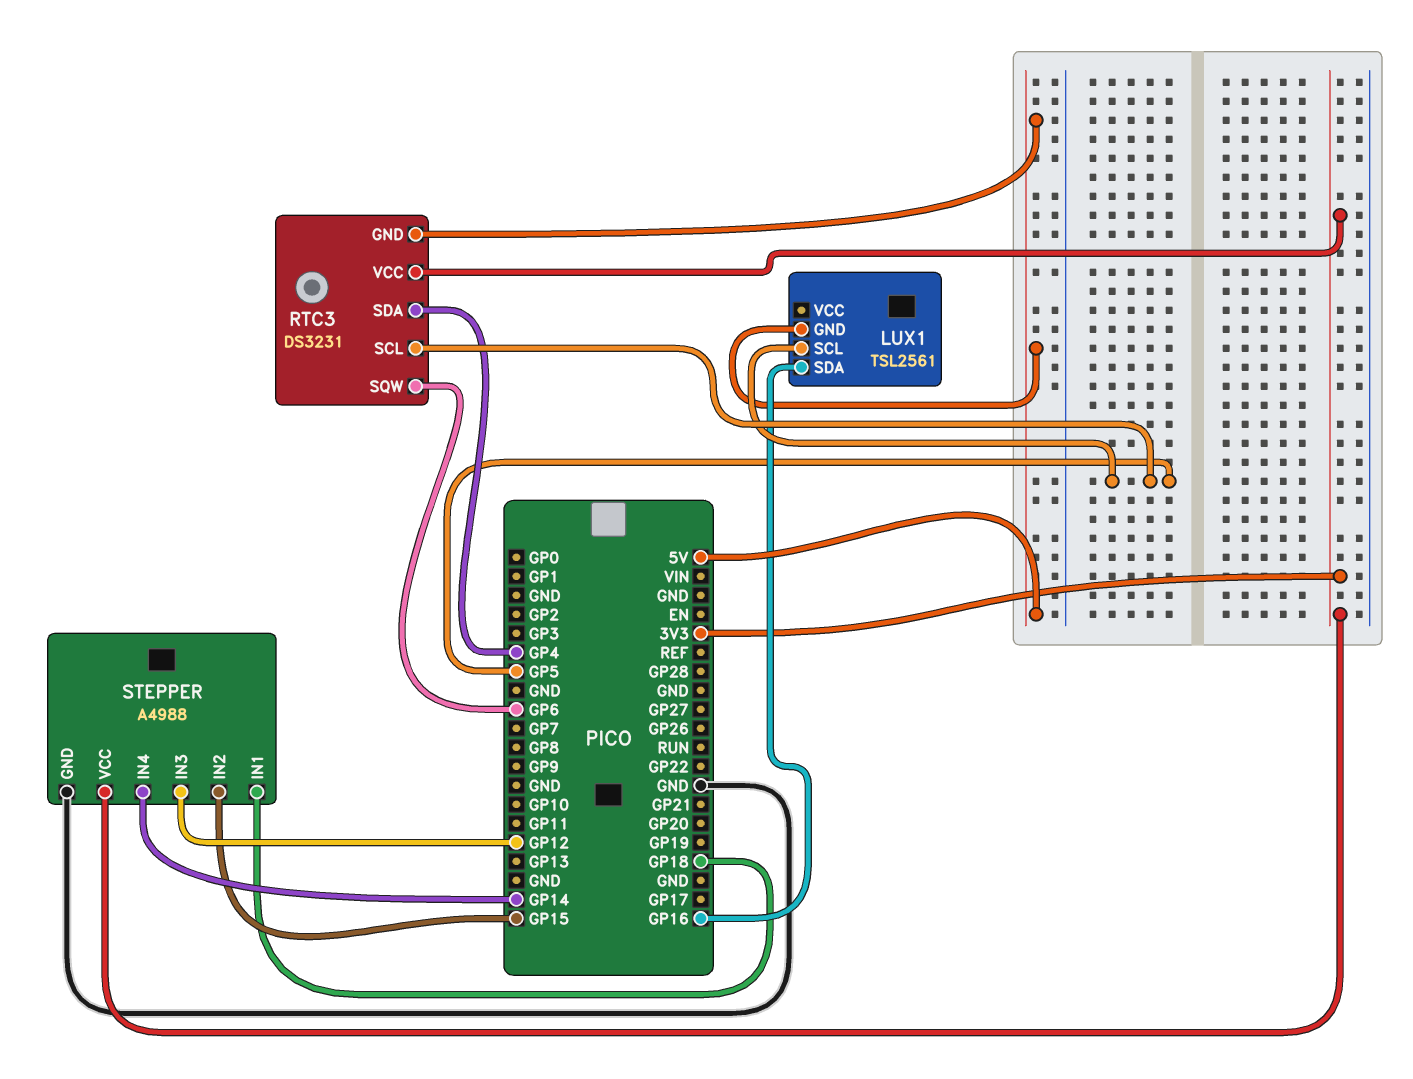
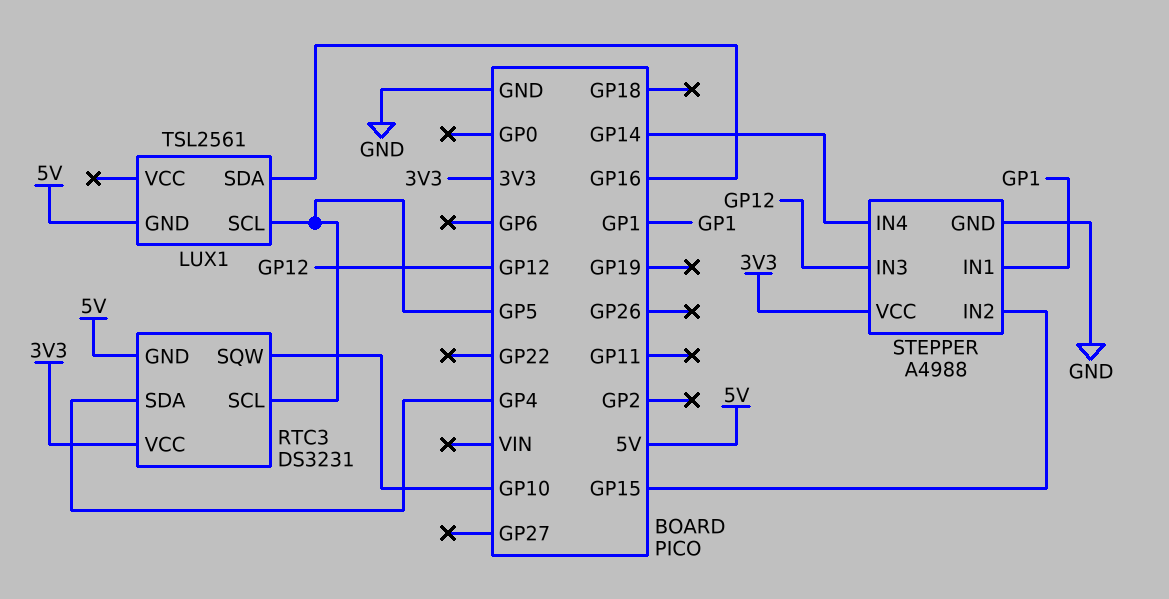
RTC3 pin SQW: GP6 -> GP10
STEPPER pin IN1: GP18 -> GP1

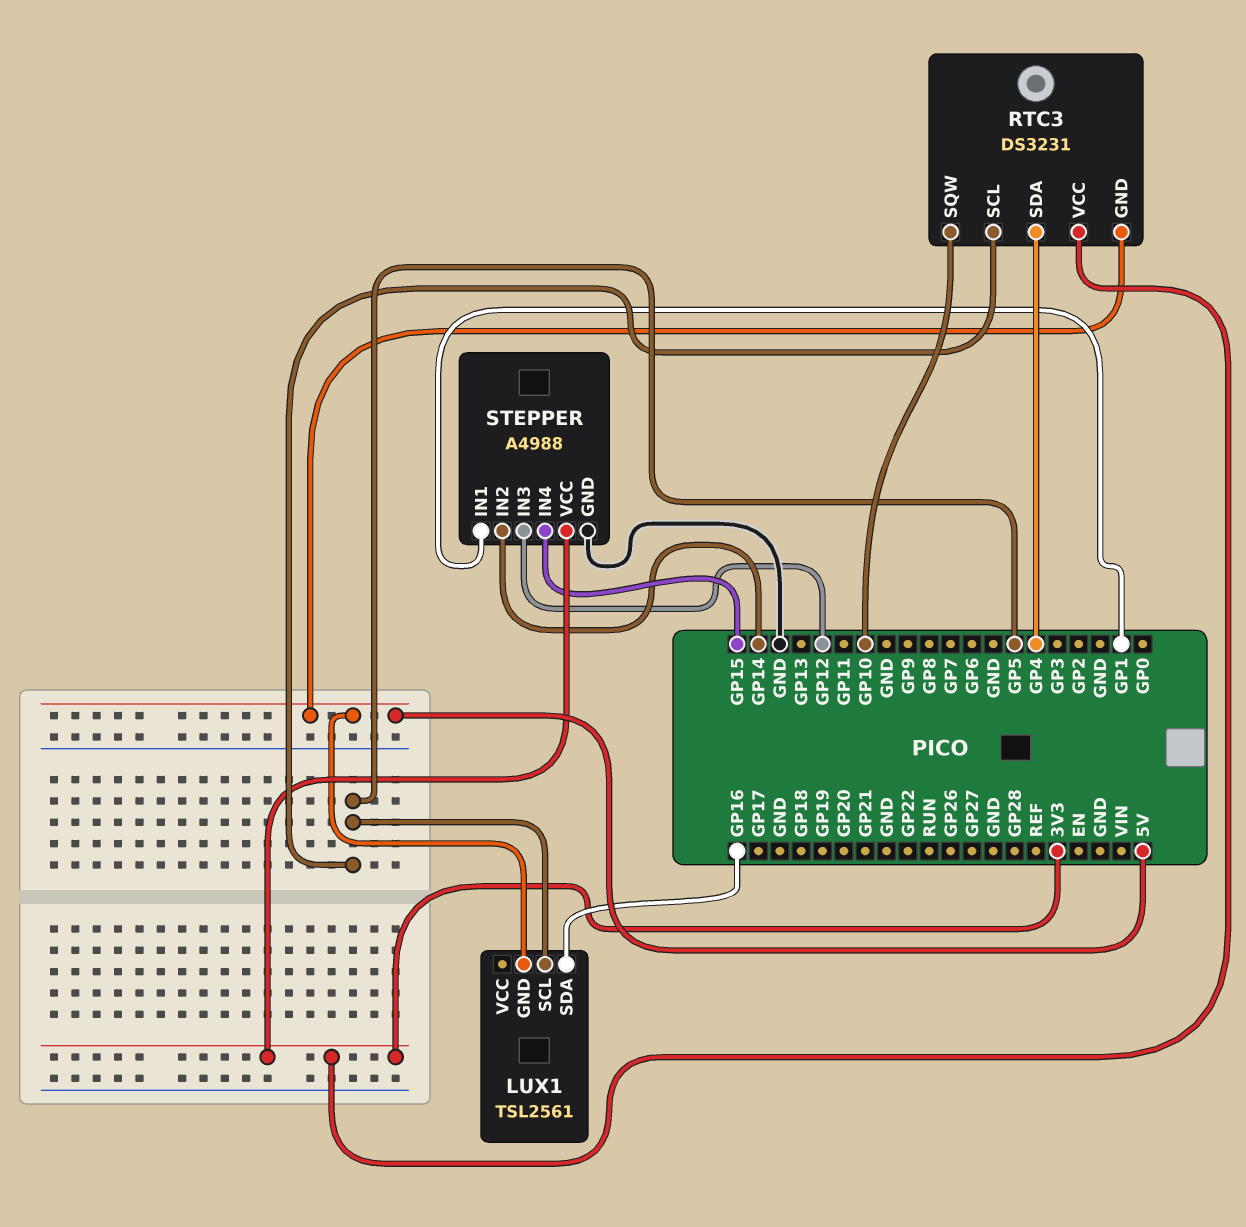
STEPPER pin IN2: GP15 -> GP14
STEPPER pin IN4: GP14 -> GP15

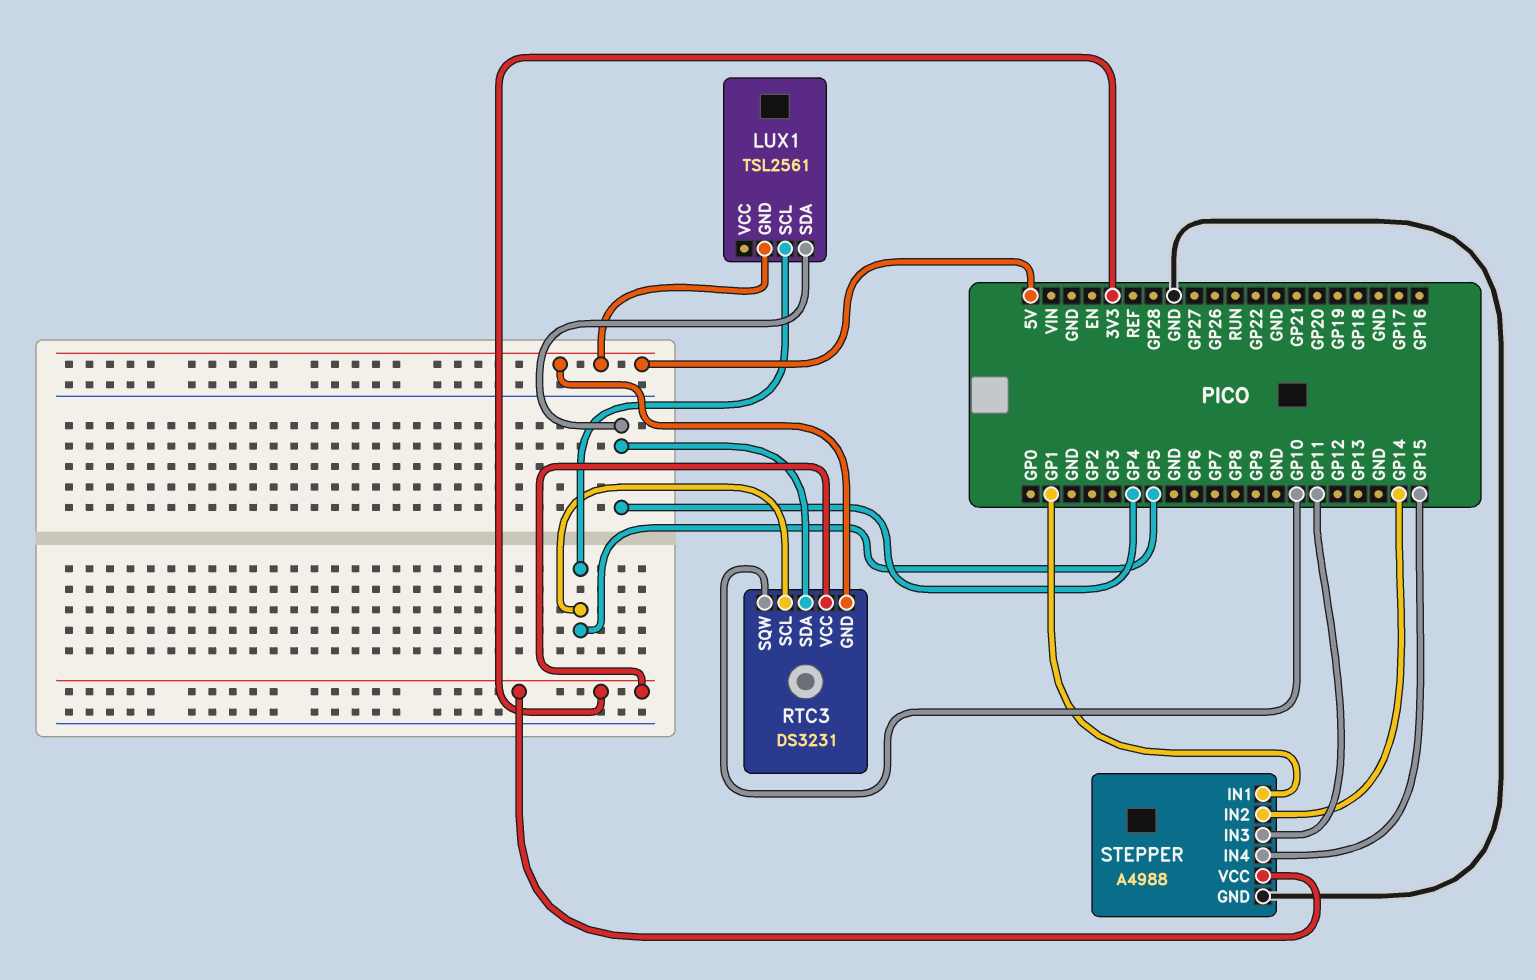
LUX1 pin SDA: GP16 -> GP4
STEPPER pin IN3: GP12 -> GP11

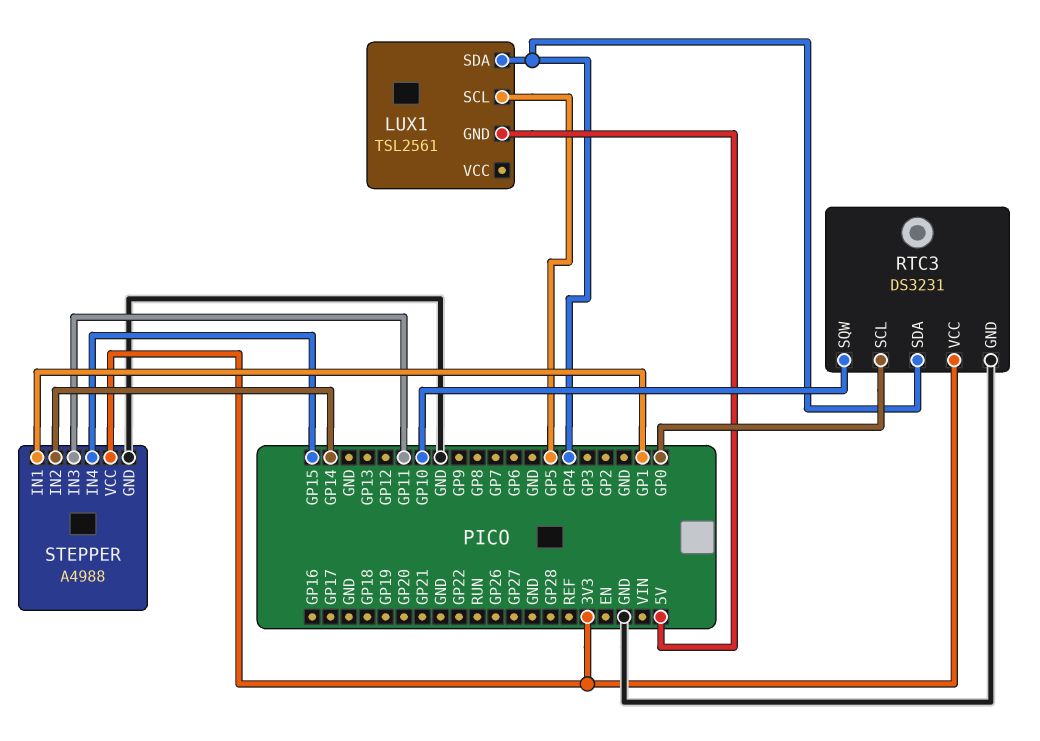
RTC3 pin GND: 5V -> GND
RTC3 pin SCL: GP5 -> GP0

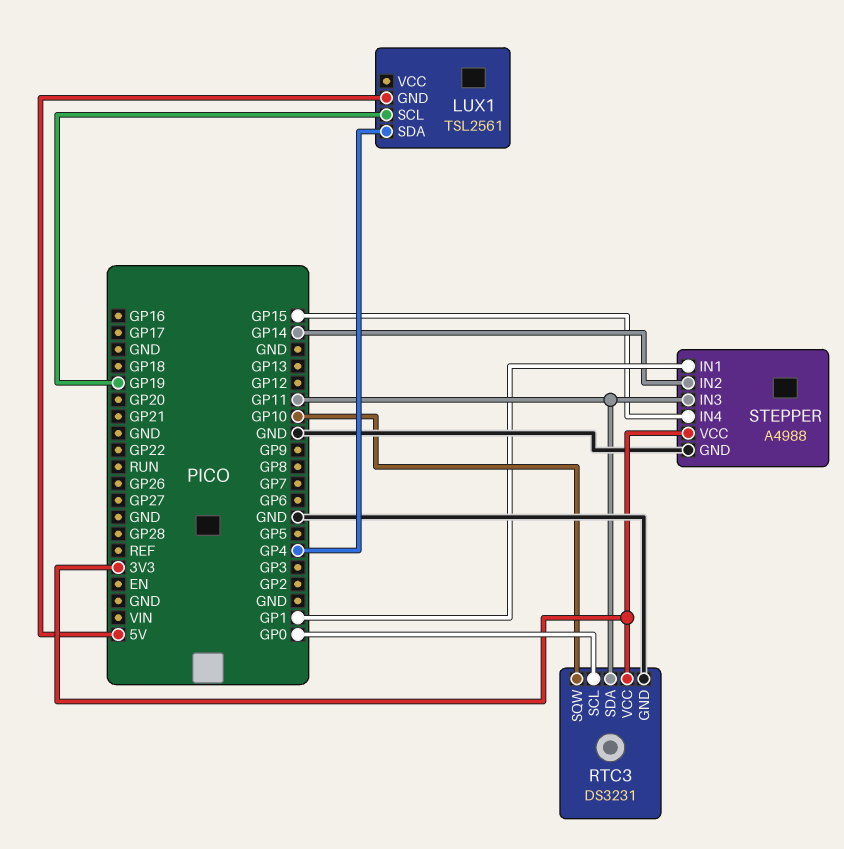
LUX1 pin SCL: GP5 -> GP19
RTC3 pin SDA: GP4 -> GP11

